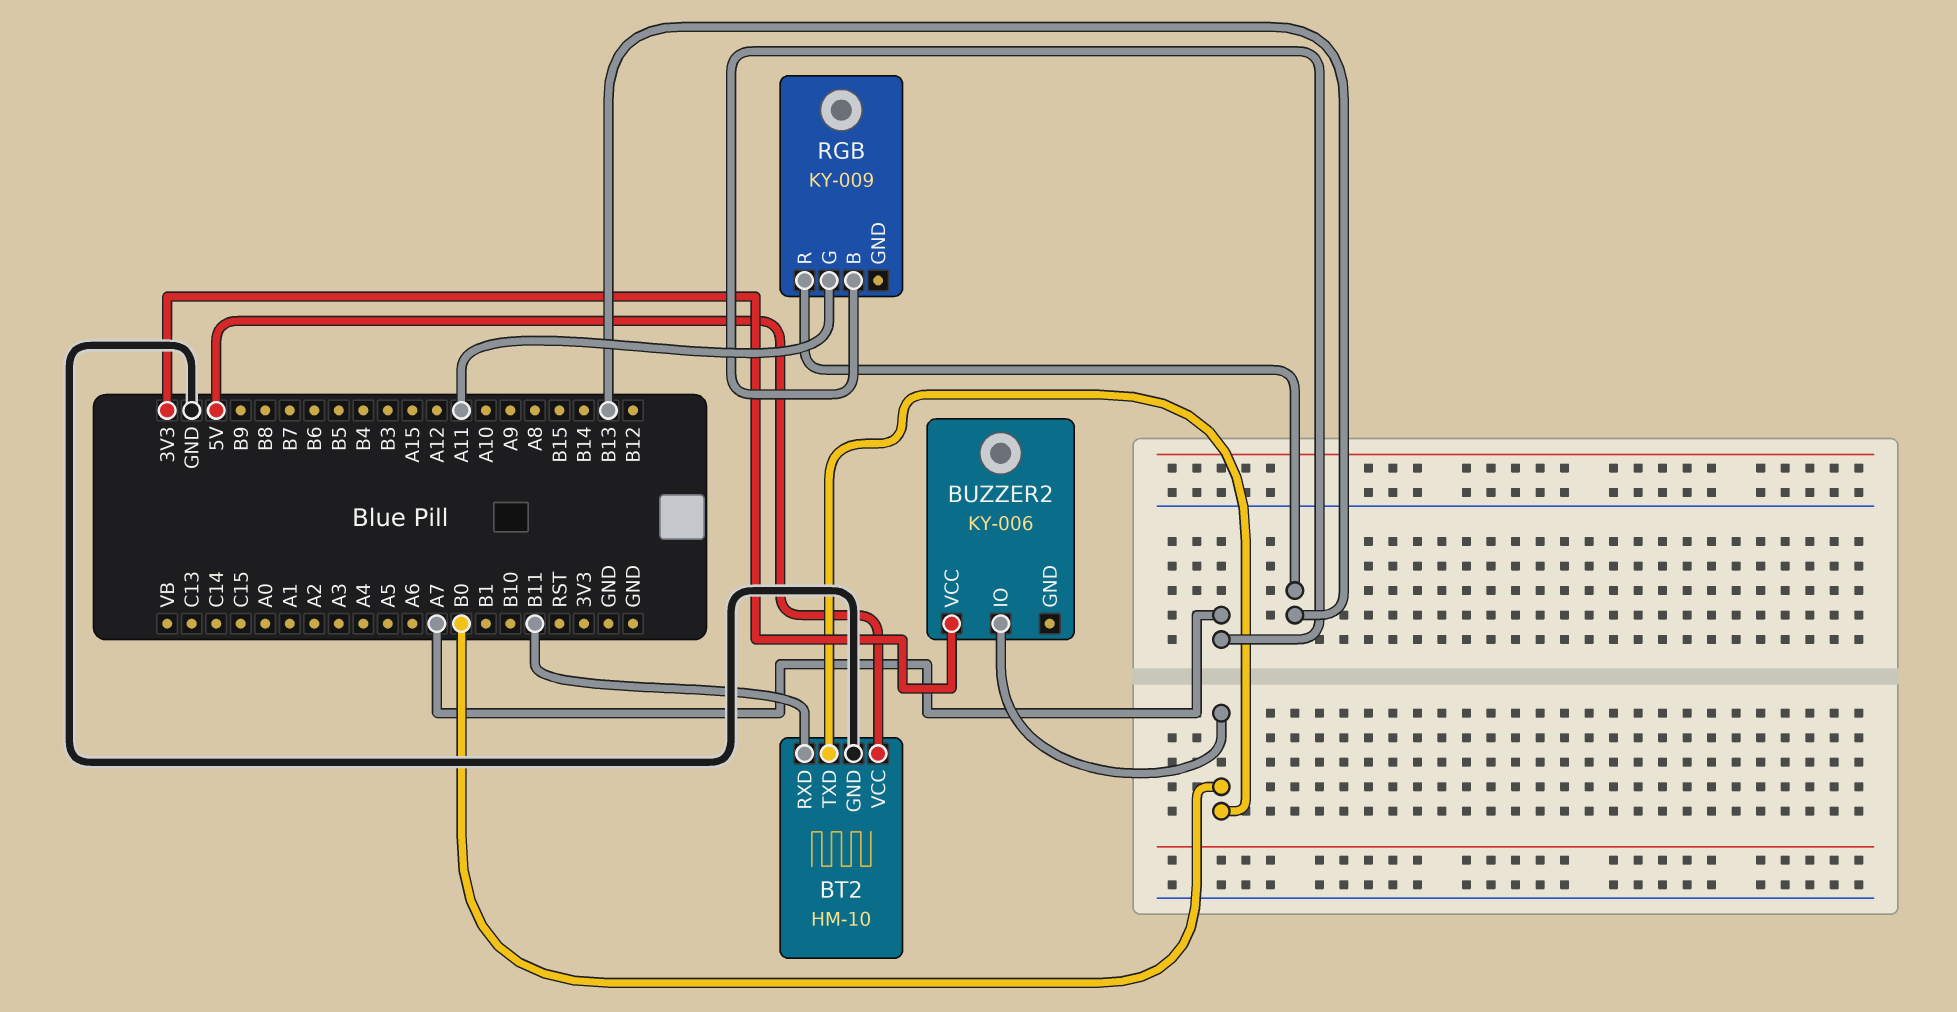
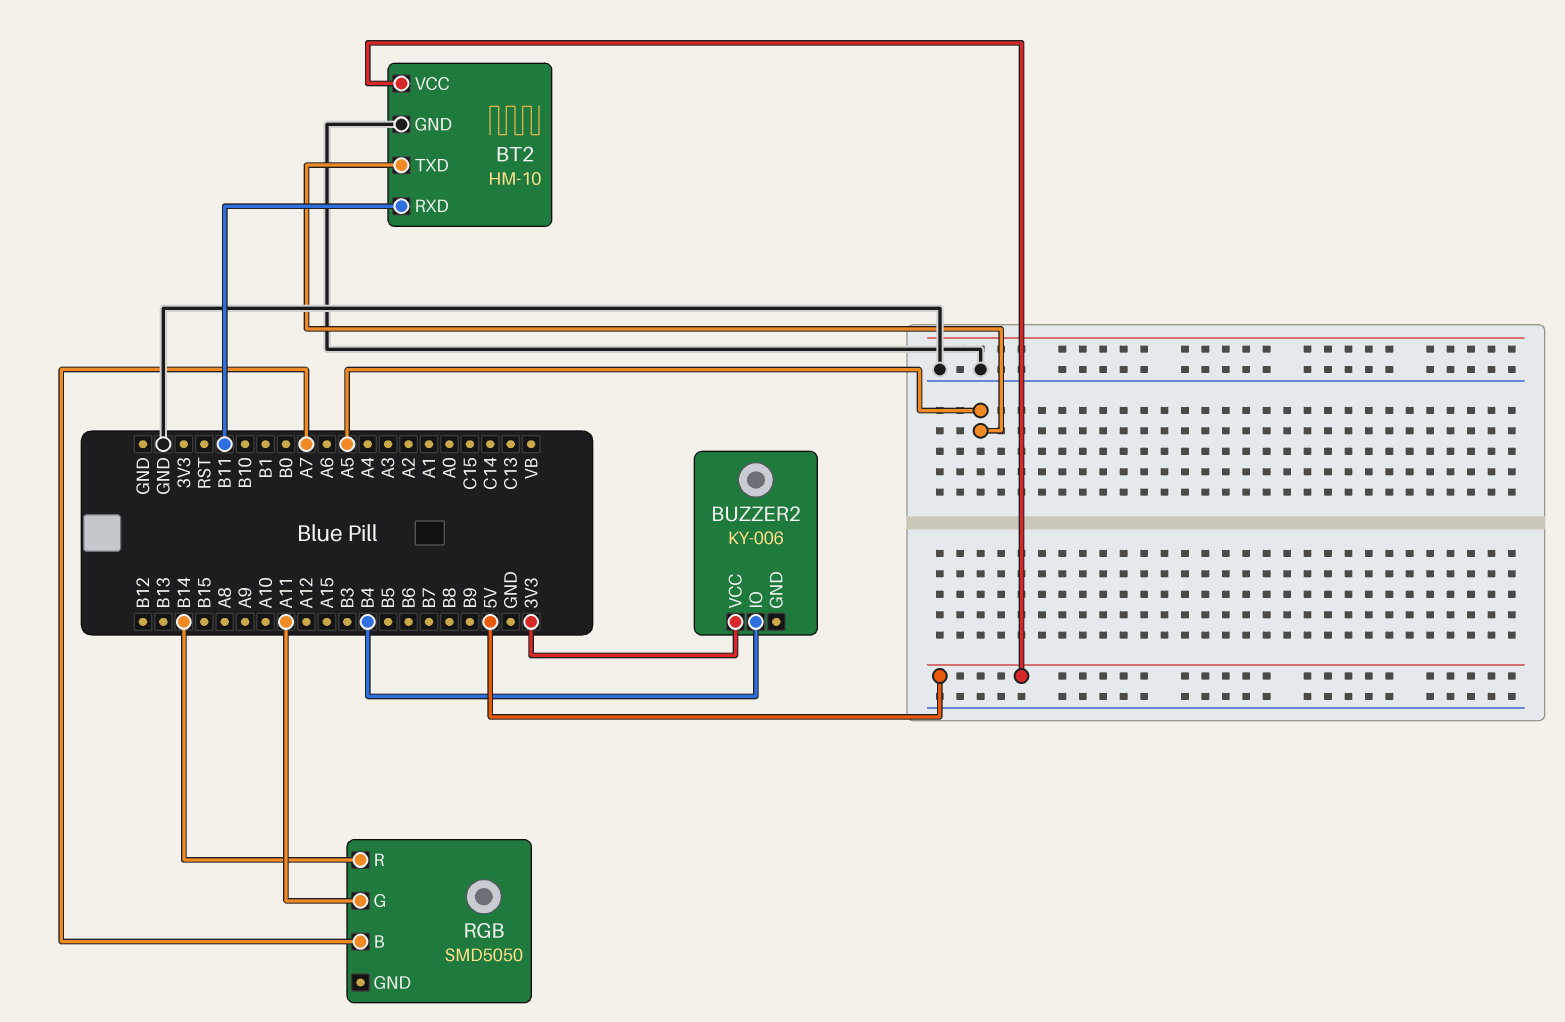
BT2 pin TXD: B0 -> A5
BUZZER2 pin IO: B0 -> B4
RGB: KY-009 -> SMD5050
RGB pin R: B13 -> B14

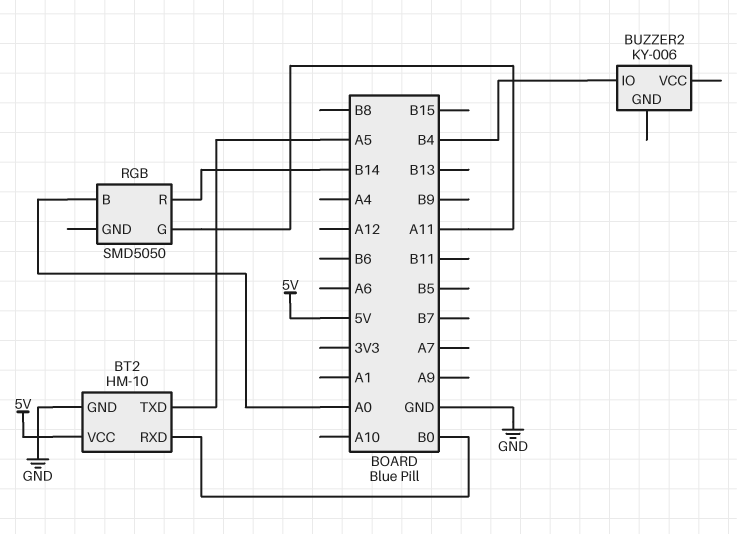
BT2 pin RXD: B11 -> B0
BUZZER2 pin VCC: 3V3 -> none
RGB pin B: A7 -> A0

